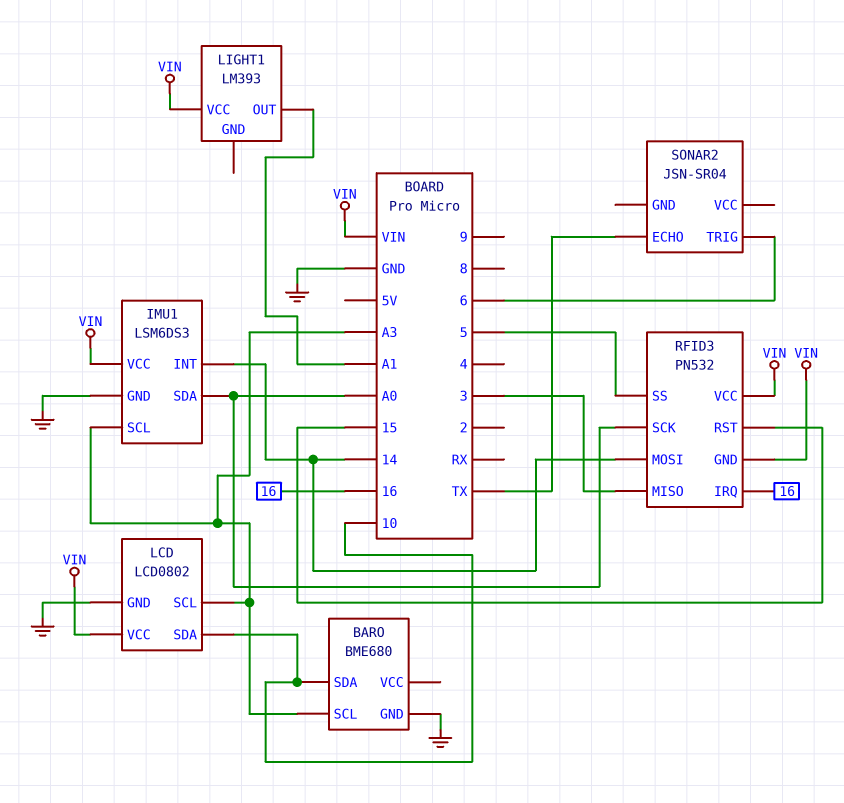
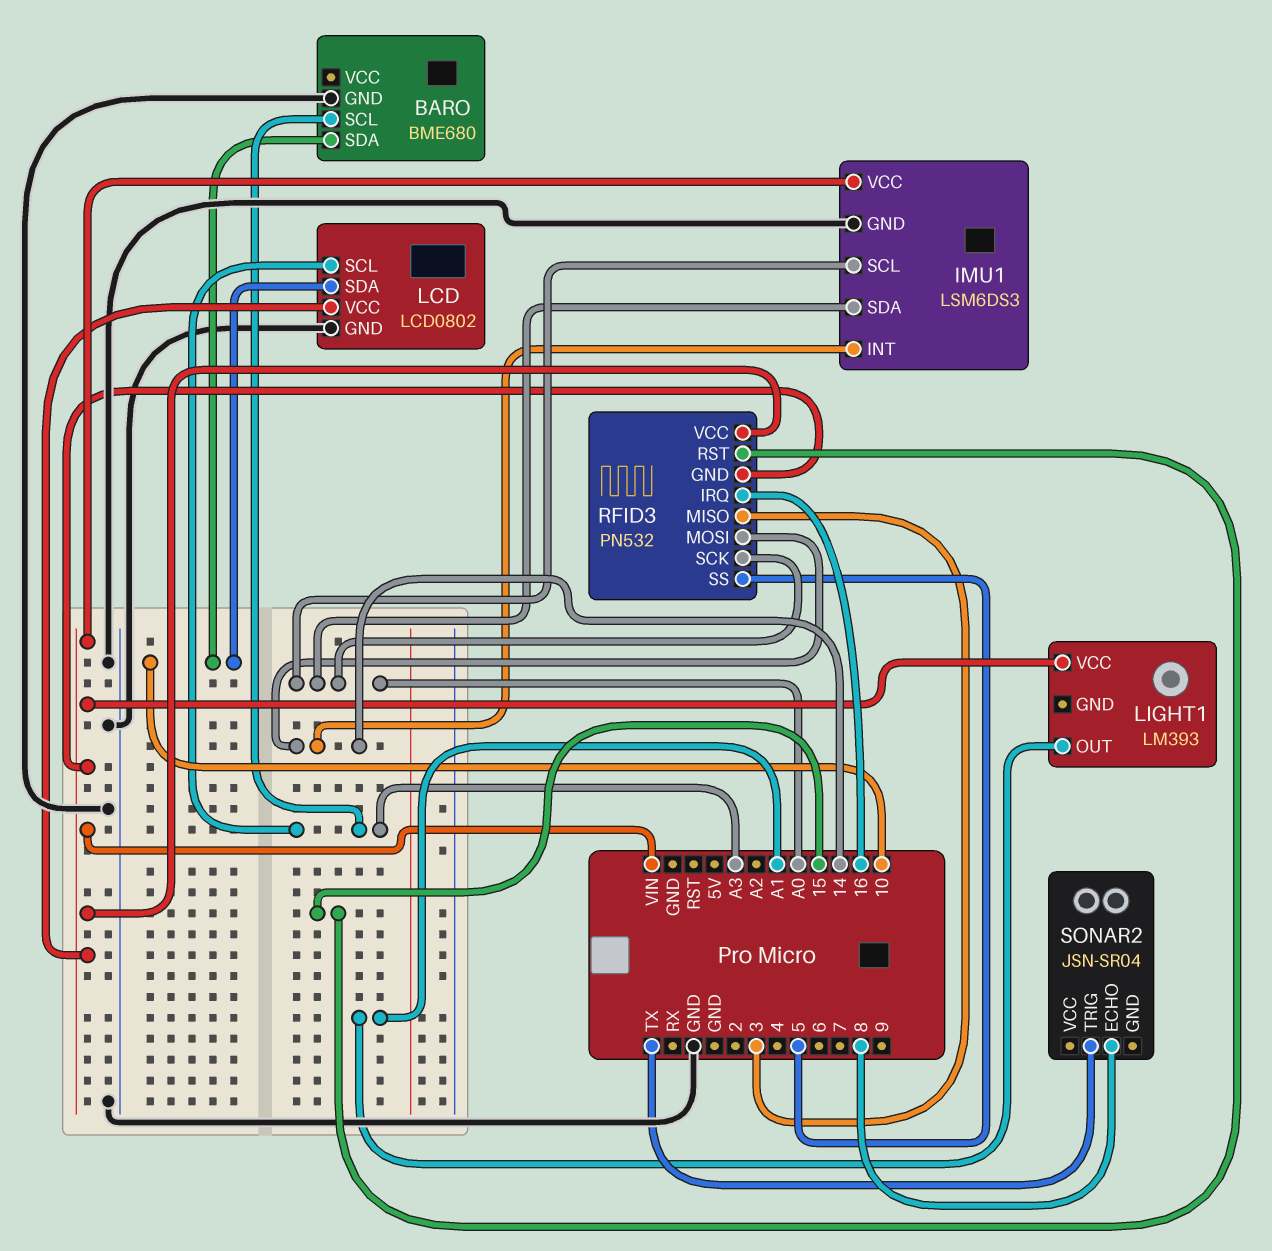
IMU1 pin SCL: A3 -> A0
SONAR2 pin ECHO: TX -> 8
SONAR2 pin TRIG: 6 -> TX

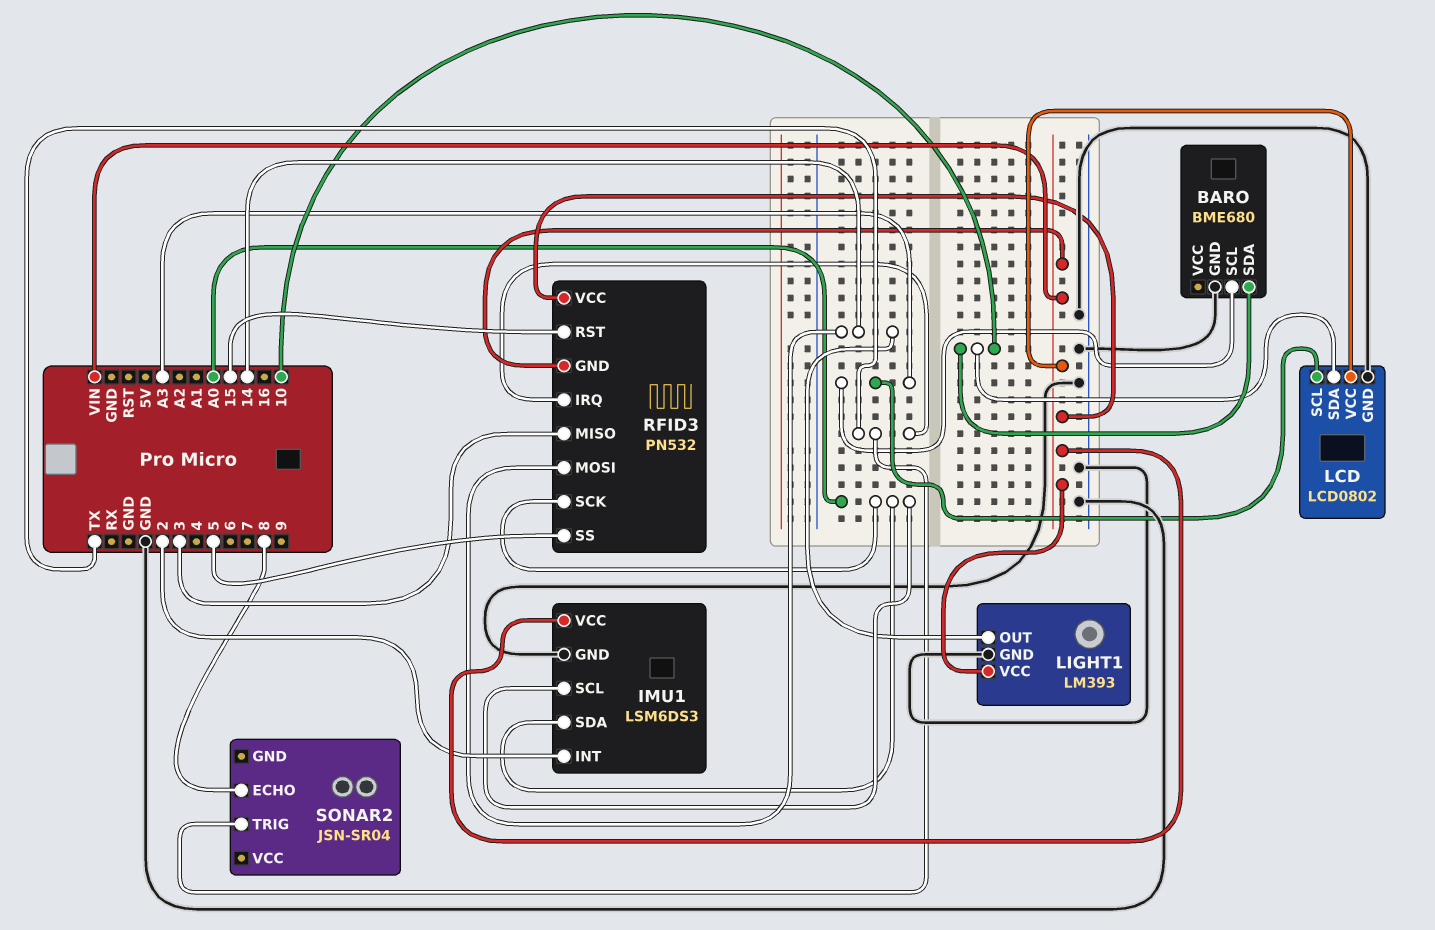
IMU1 pin INT: 14 -> 2
LIGHT1 pin GND: none -> GND
LIGHT1 pin OUT: A1 -> 14
RFID3 pin IRQ: 16 -> TX

